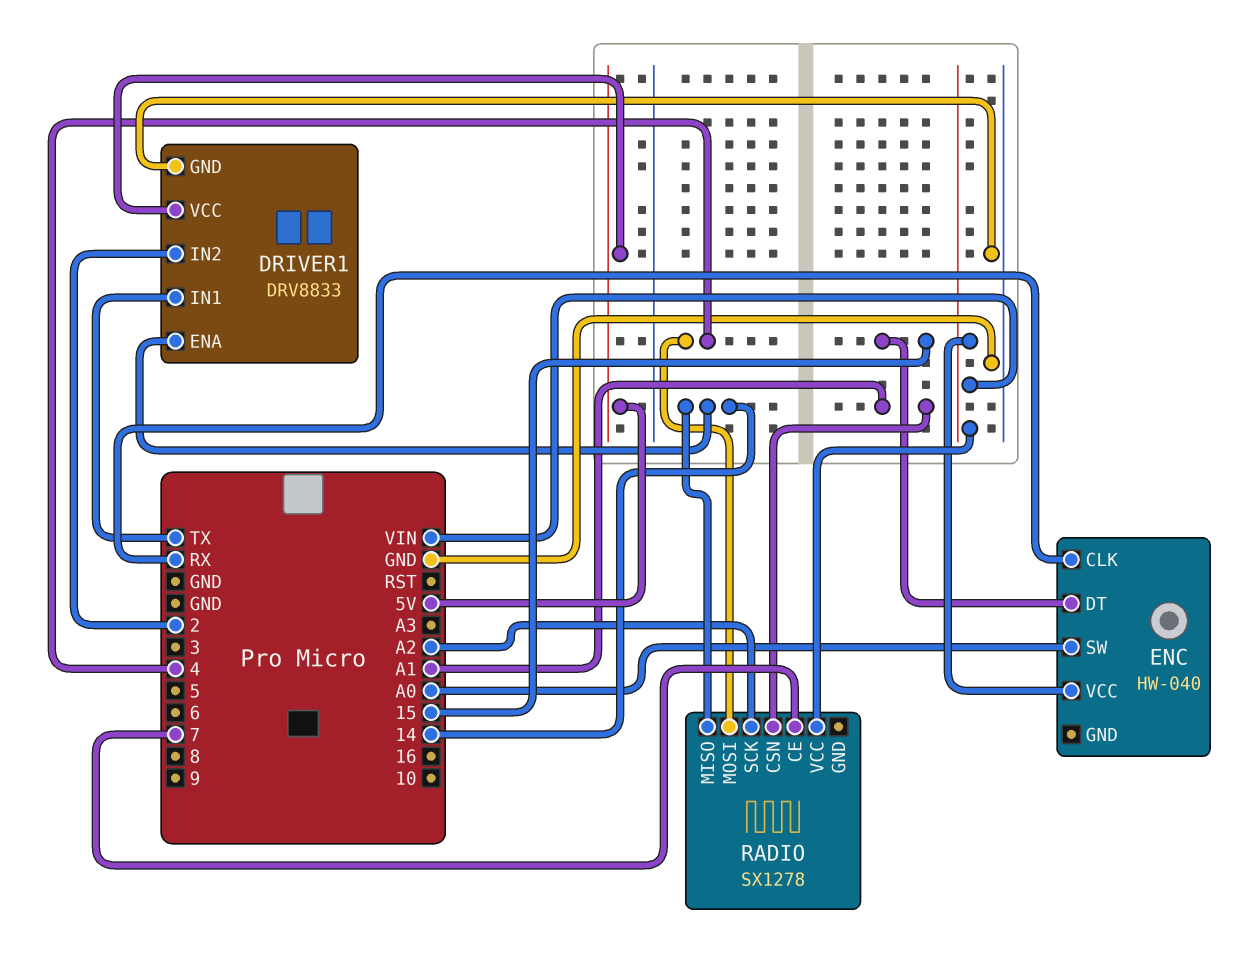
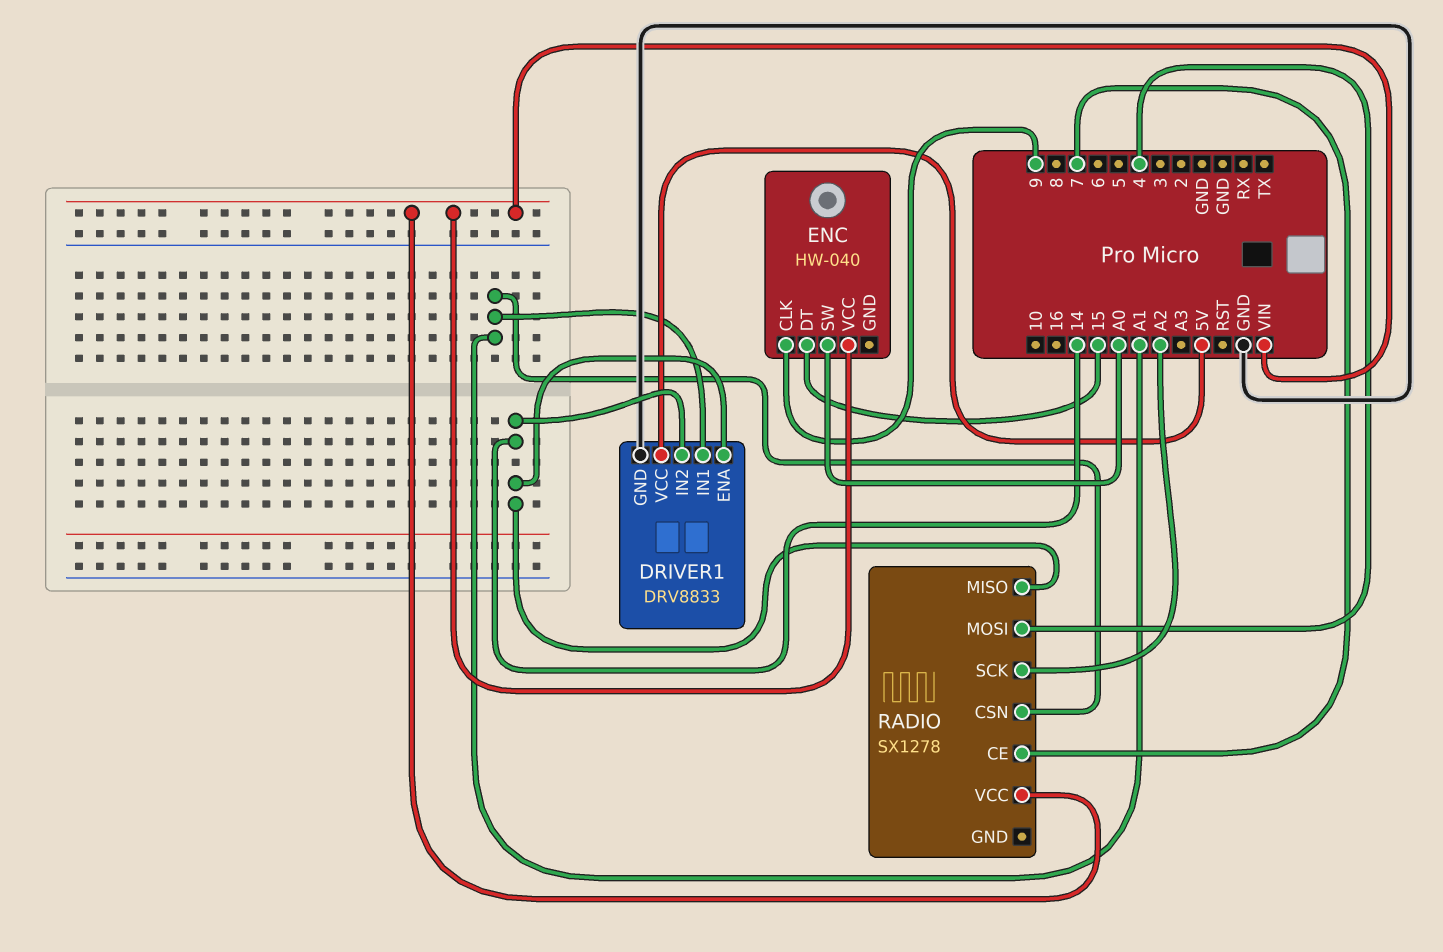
DRIVER1 pin IN1: TX -> A1
DRIVER1 pin IN2: 2 -> 14
ENC pin CLK: RX -> 9

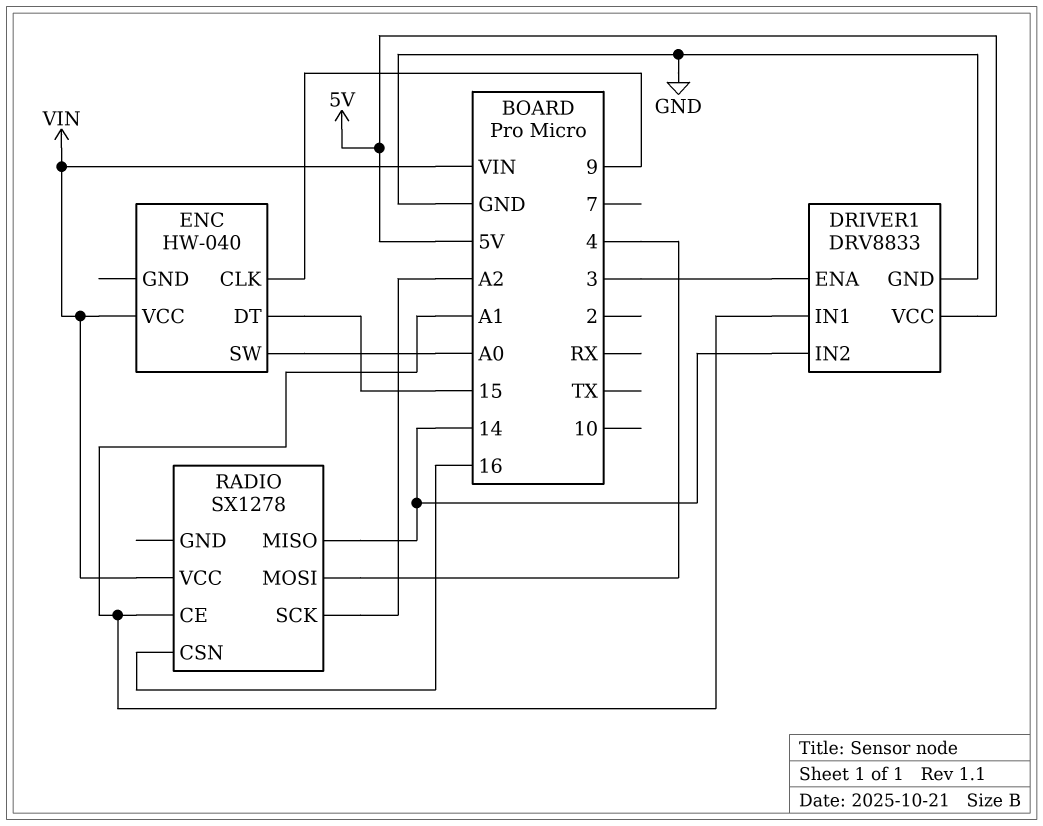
DRIVER1 pin ENA: 14 -> 3
RADIO pin CE: 7 -> A1
RADIO pin CSN: A1 -> 16

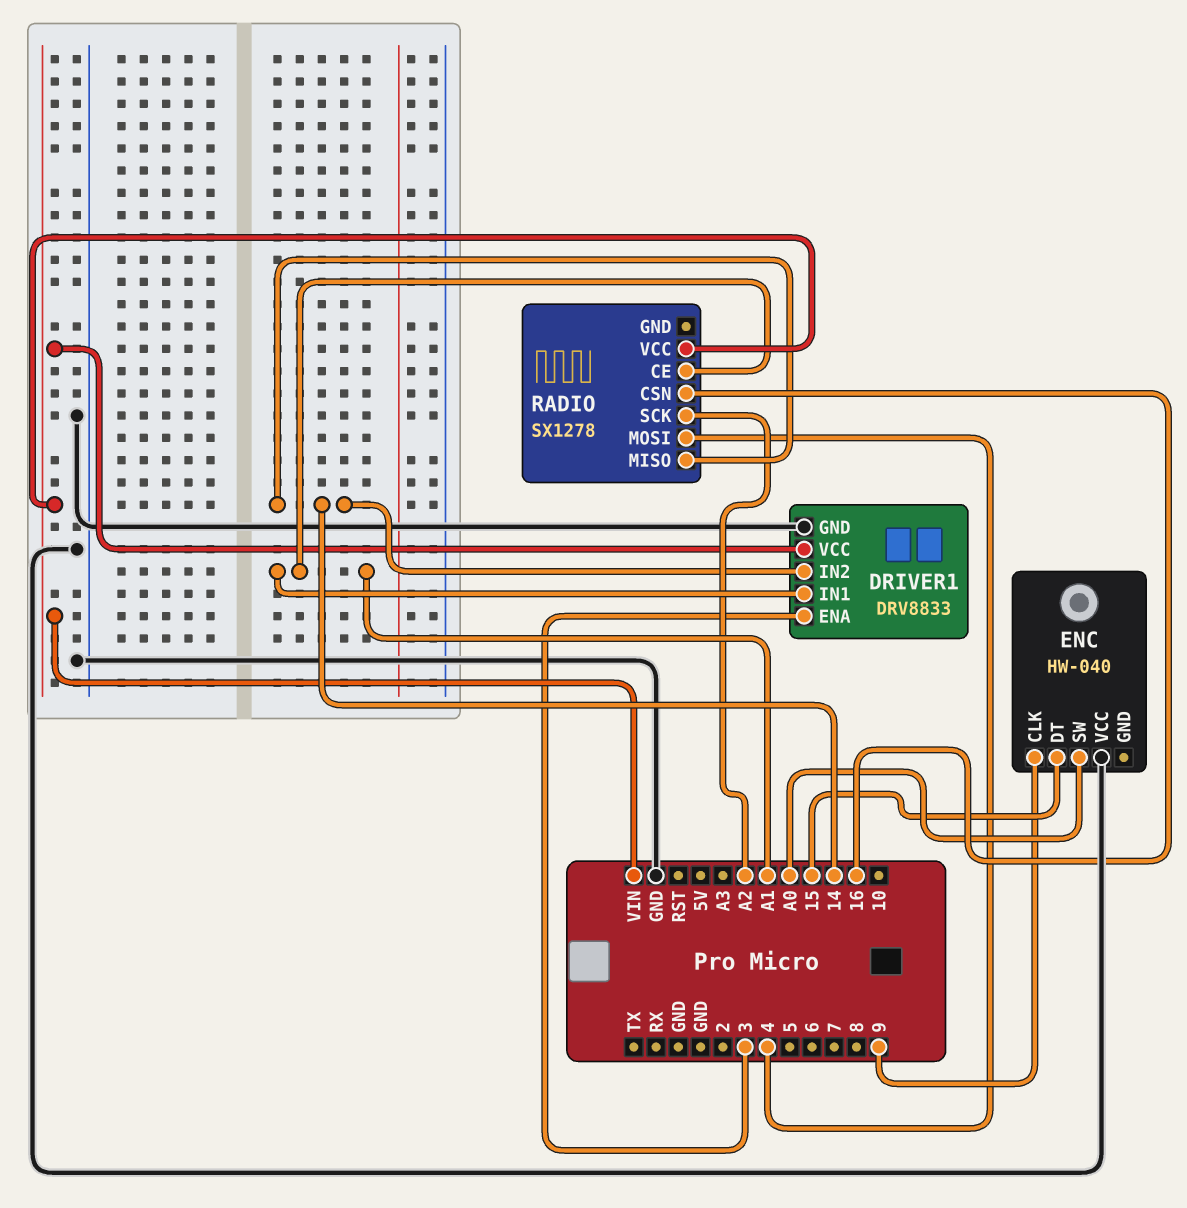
DRIVER1 pin VCC: 5V -> VIN
ENC pin VCC: VIN -> GND

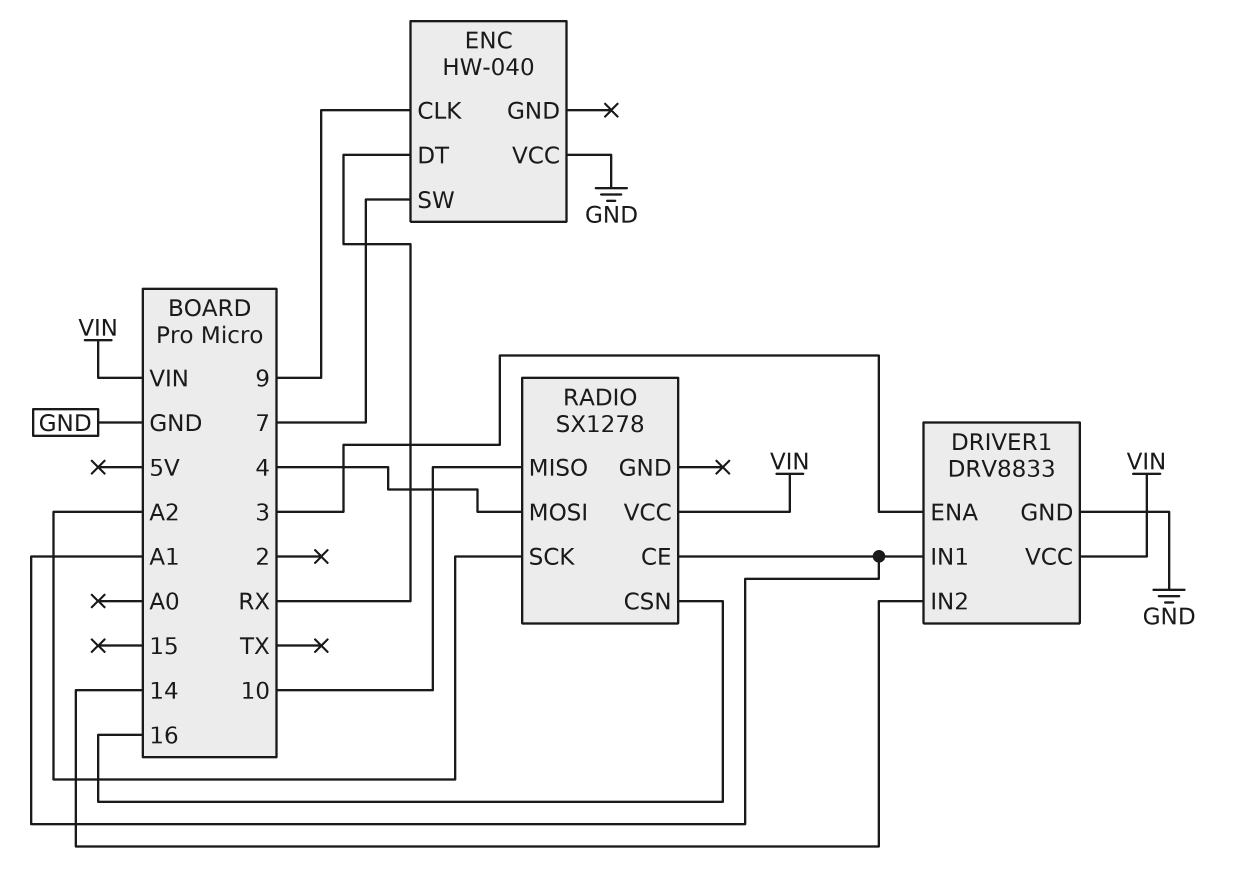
ENC pin DT: 15 -> RX
ENC pin SW: A0 -> 7
RADIO pin MISO: 14 -> 10

